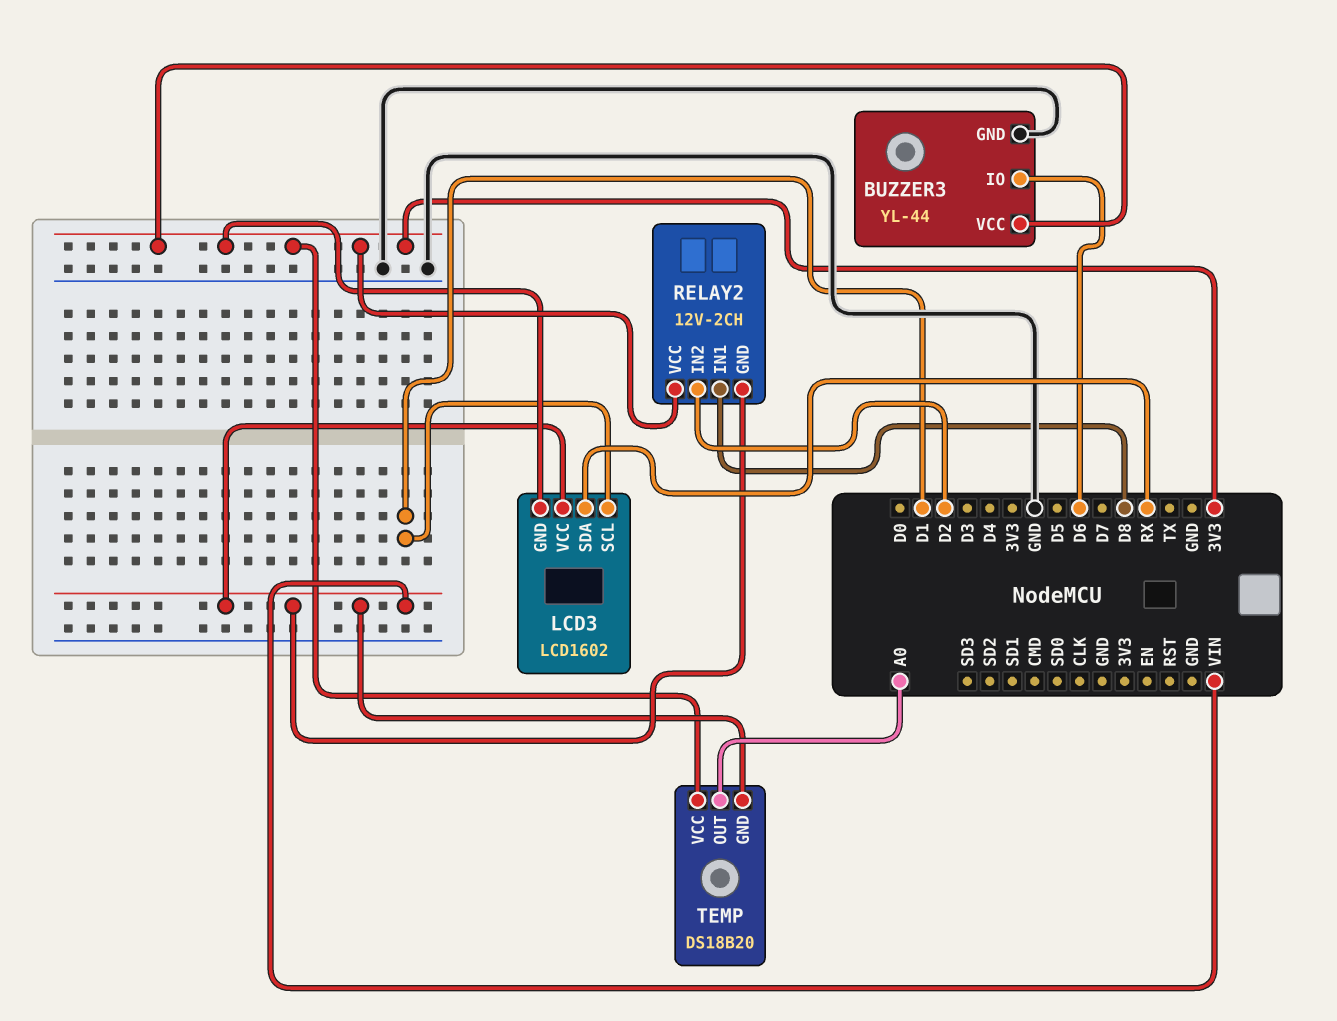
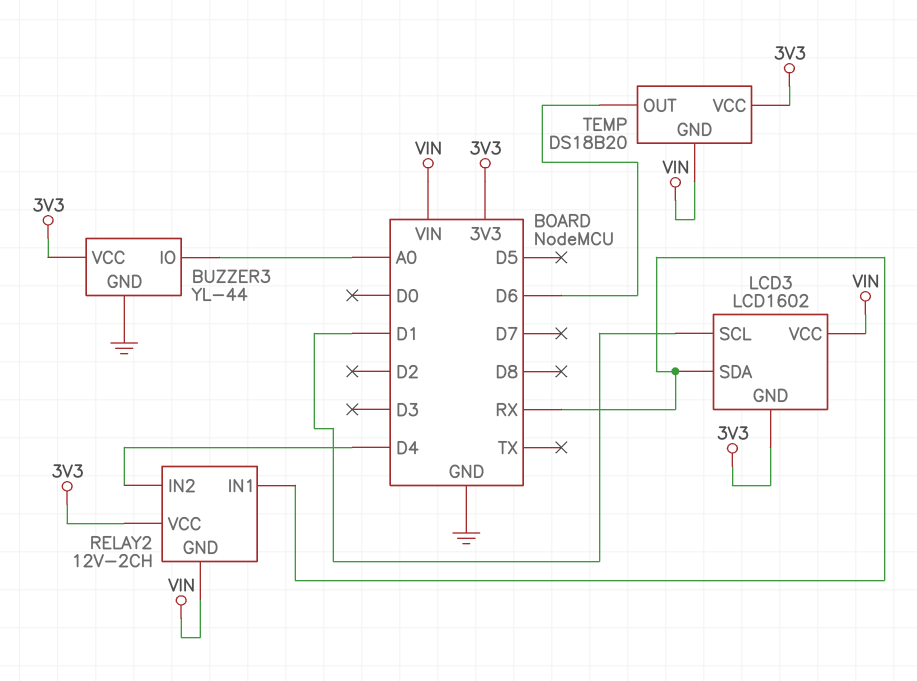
BUZZER3 pin IO: D6 -> A0
RELAY2 pin IN1: D8 -> RX
RELAY2 pin IN2: D2 -> D4
TEMP pin OUT: A0 -> D6

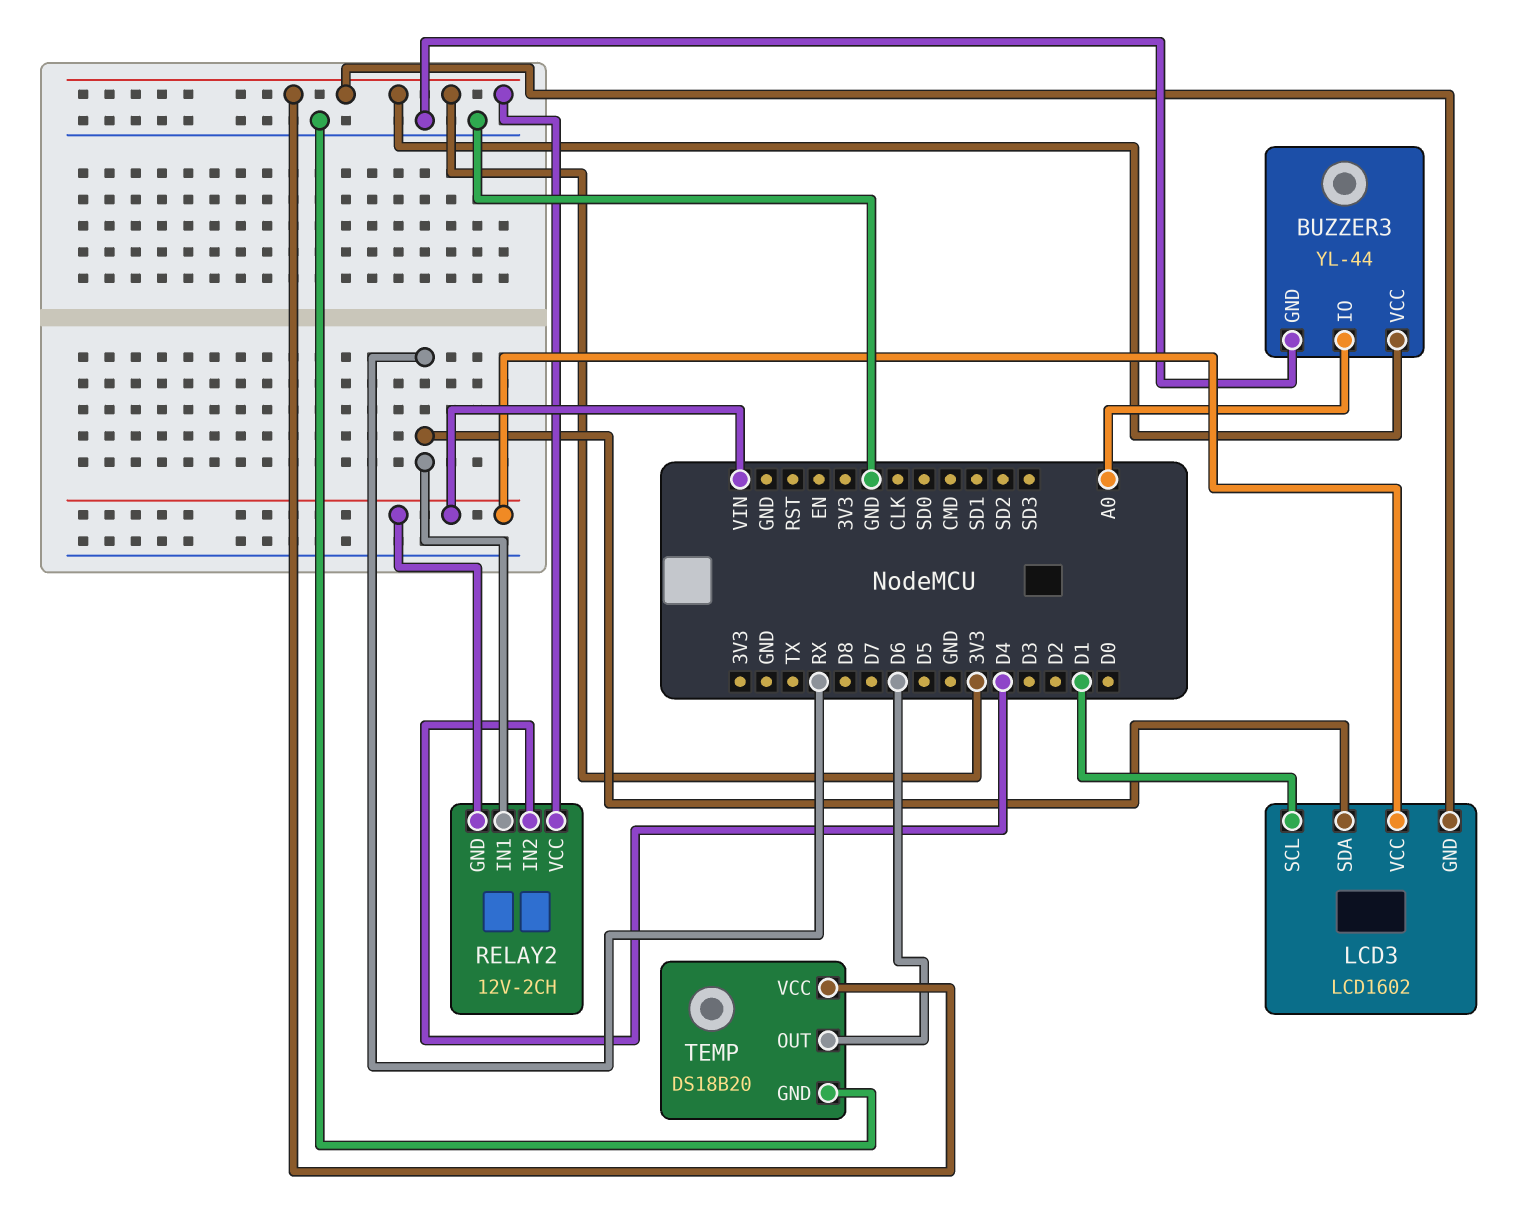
TEMP pin GND: VIN -> GND

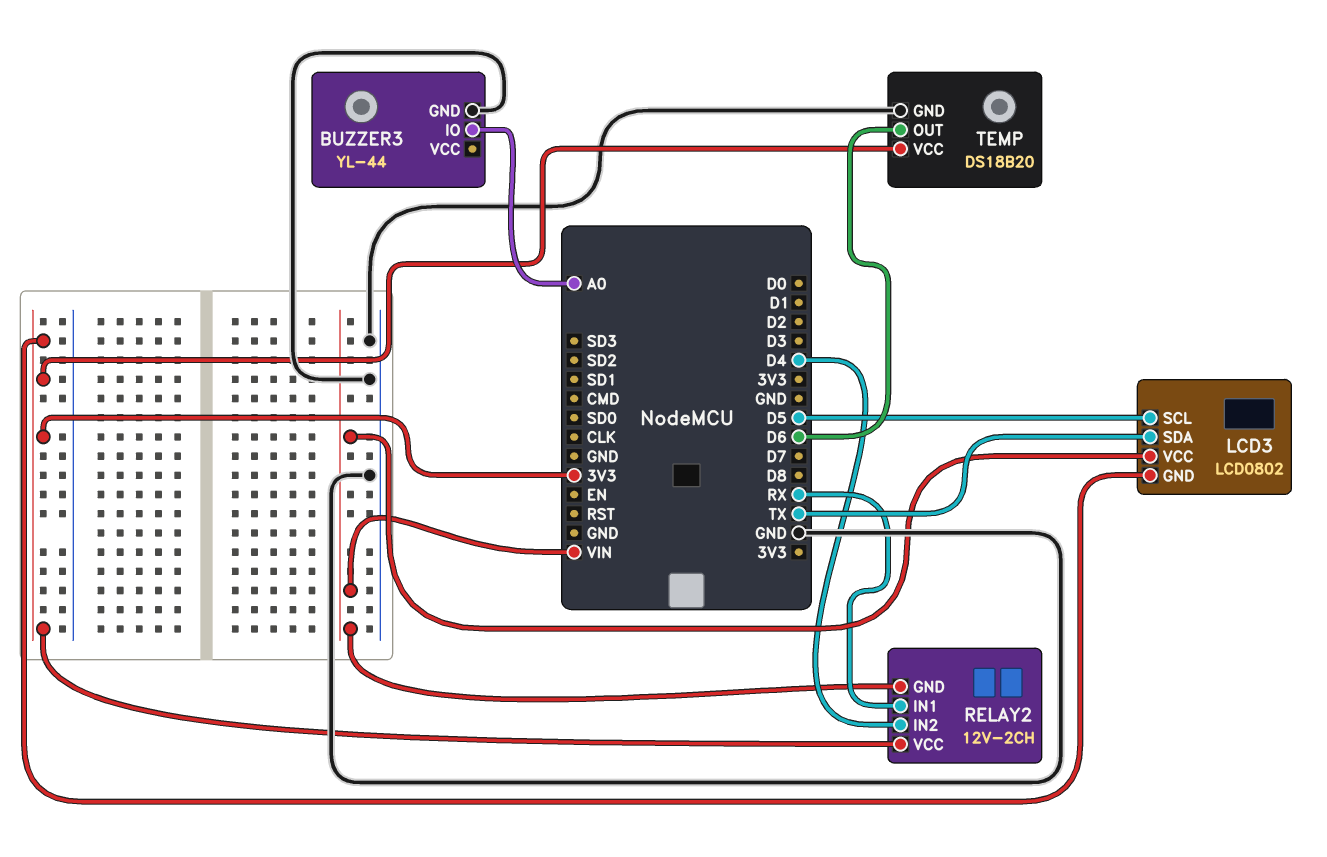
BUZZER3 pin VCC: 3V3 -> none
LCD3: LCD1602 -> LCD0802
LCD3 pin SCL: D1 -> D5
LCD3 pin SDA: RX -> TX

